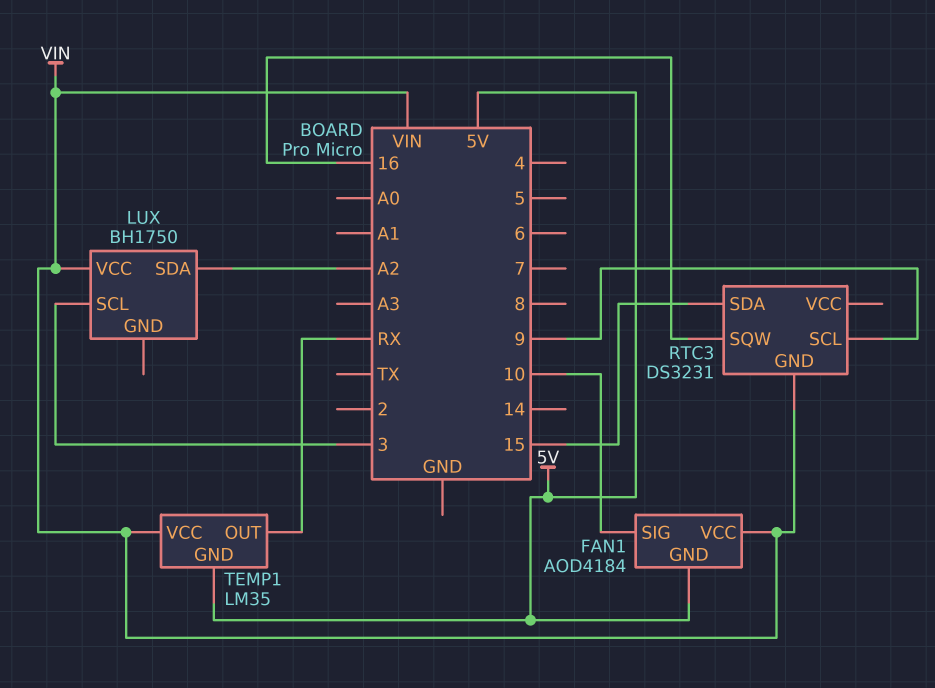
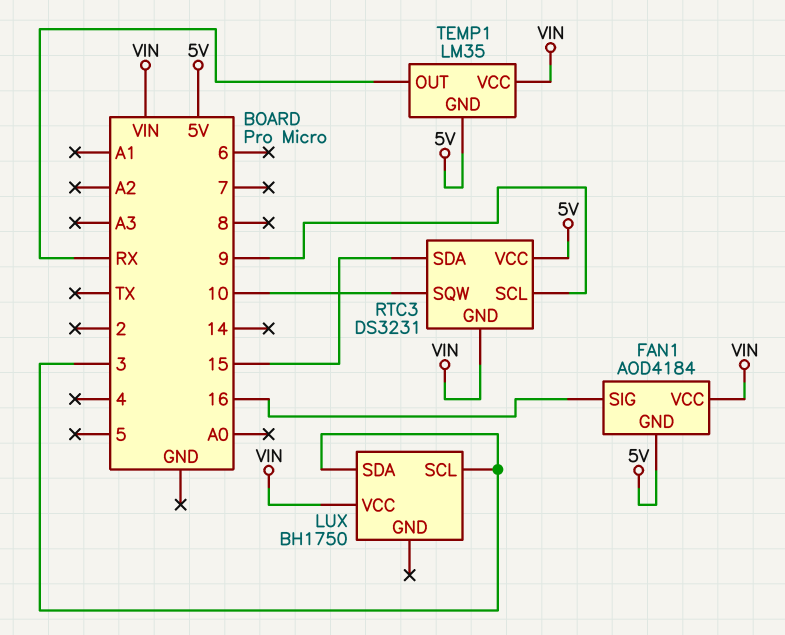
FAN1 pin SIG: 10 -> 16
LUX pin SDA: A2 -> 3
RTC3 pin SQW: 16 -> 10
RTC3 pin VCC: none -> 5V

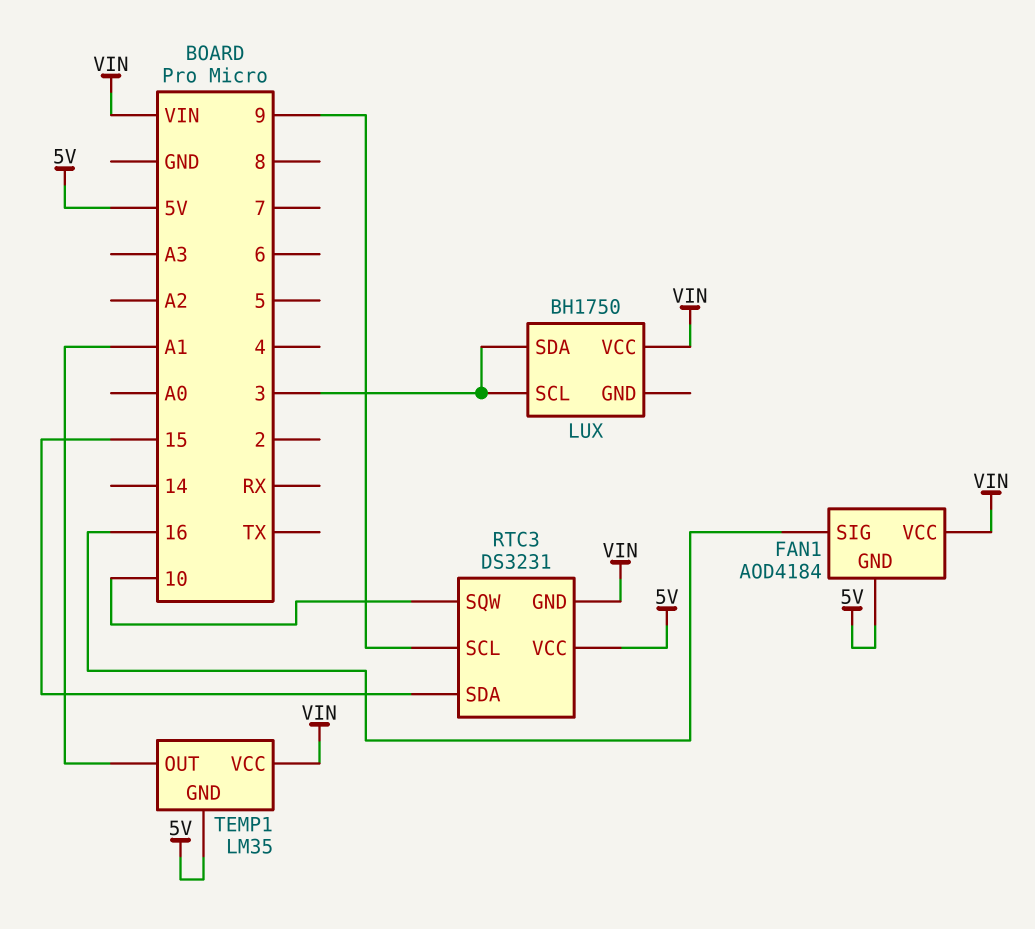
TEMP1 pin OUT: RX -> A1

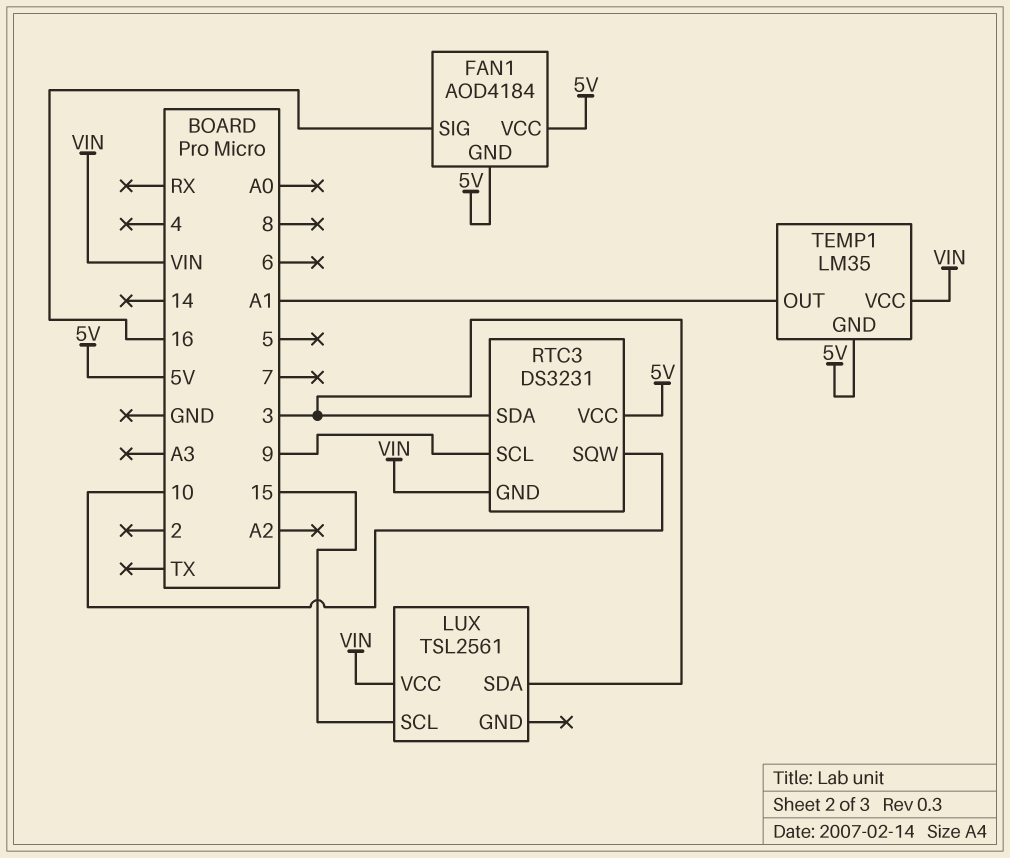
FAN1 pin VCC: VIN -> 5V
LUX: BH1750 -> TSL2561
LUX pin SCL: 3 -> 15
RTC3 pin SDA: 15 -> 3

